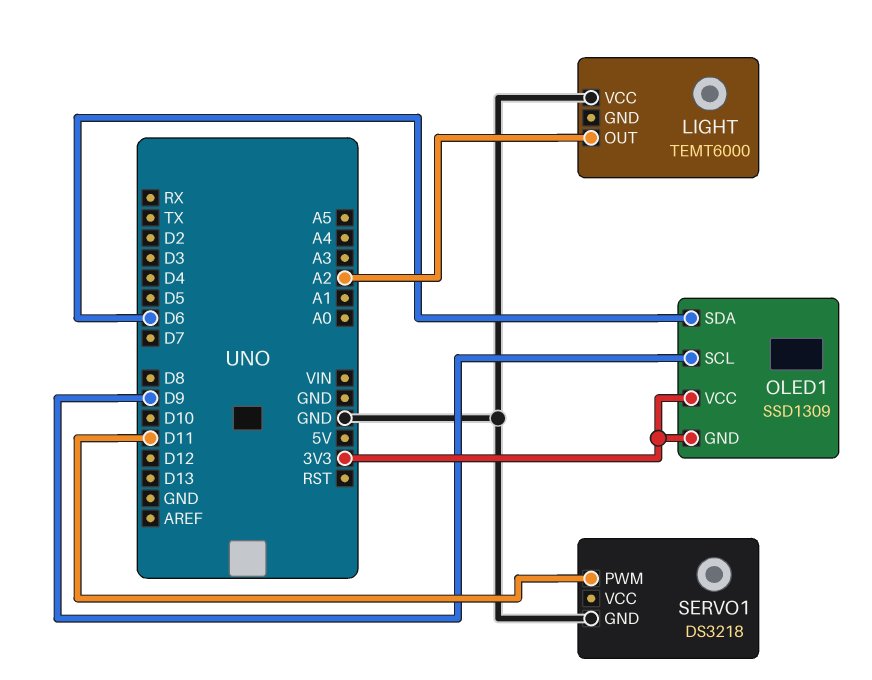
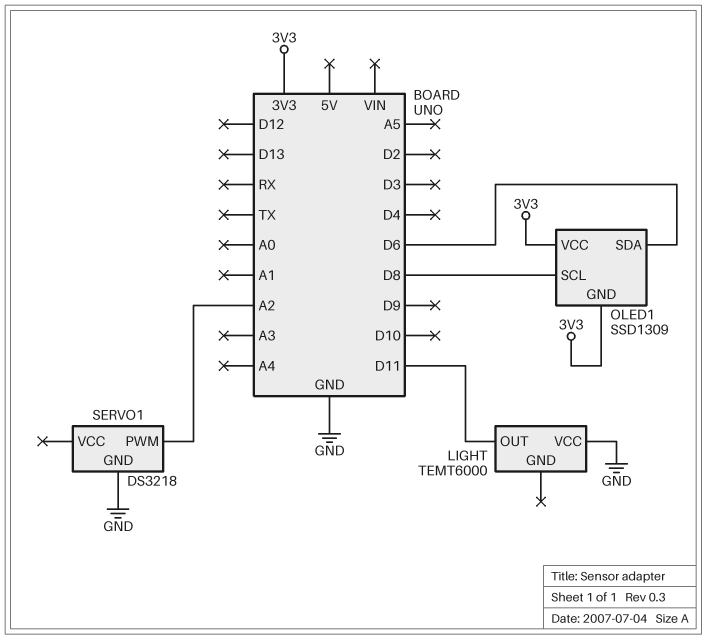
LIGHT pin OUT: A2 -> D11
OLED1 pin SCL: D9 -> D8
SERVO1 pin PWM: D11 -> A2

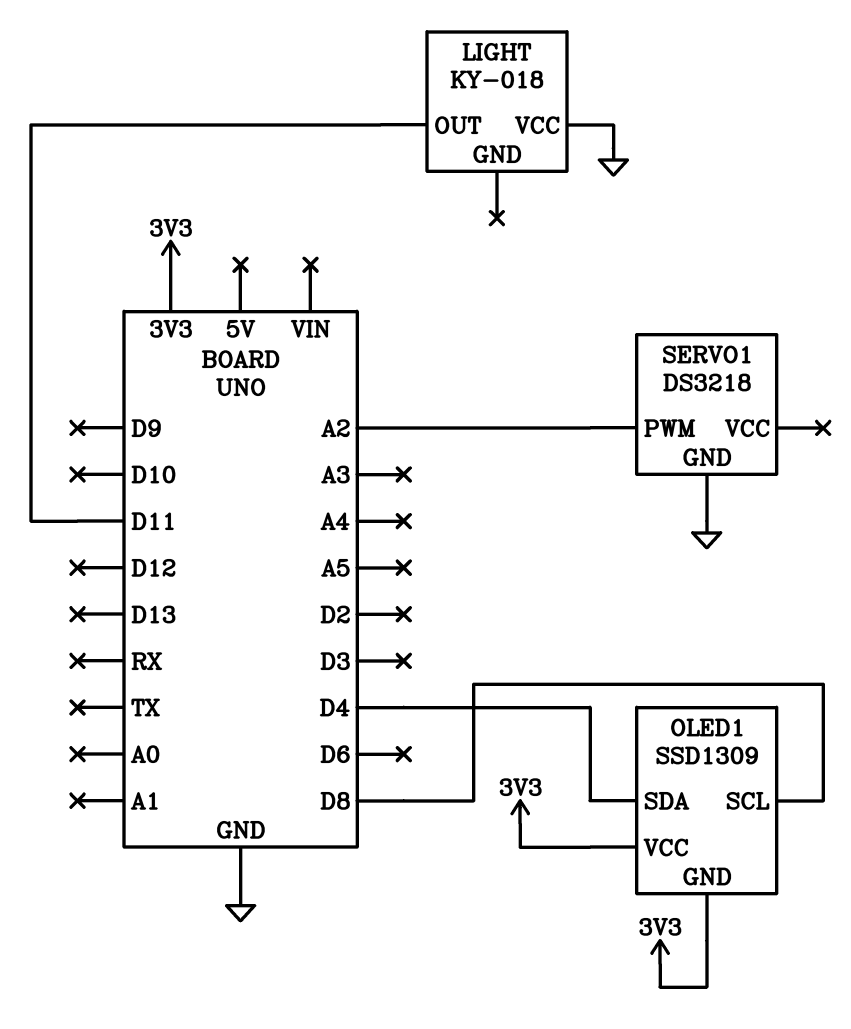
LIGHT: TEMT6000 -> KY-018
OLED1 pin SDA: D6 -> D4

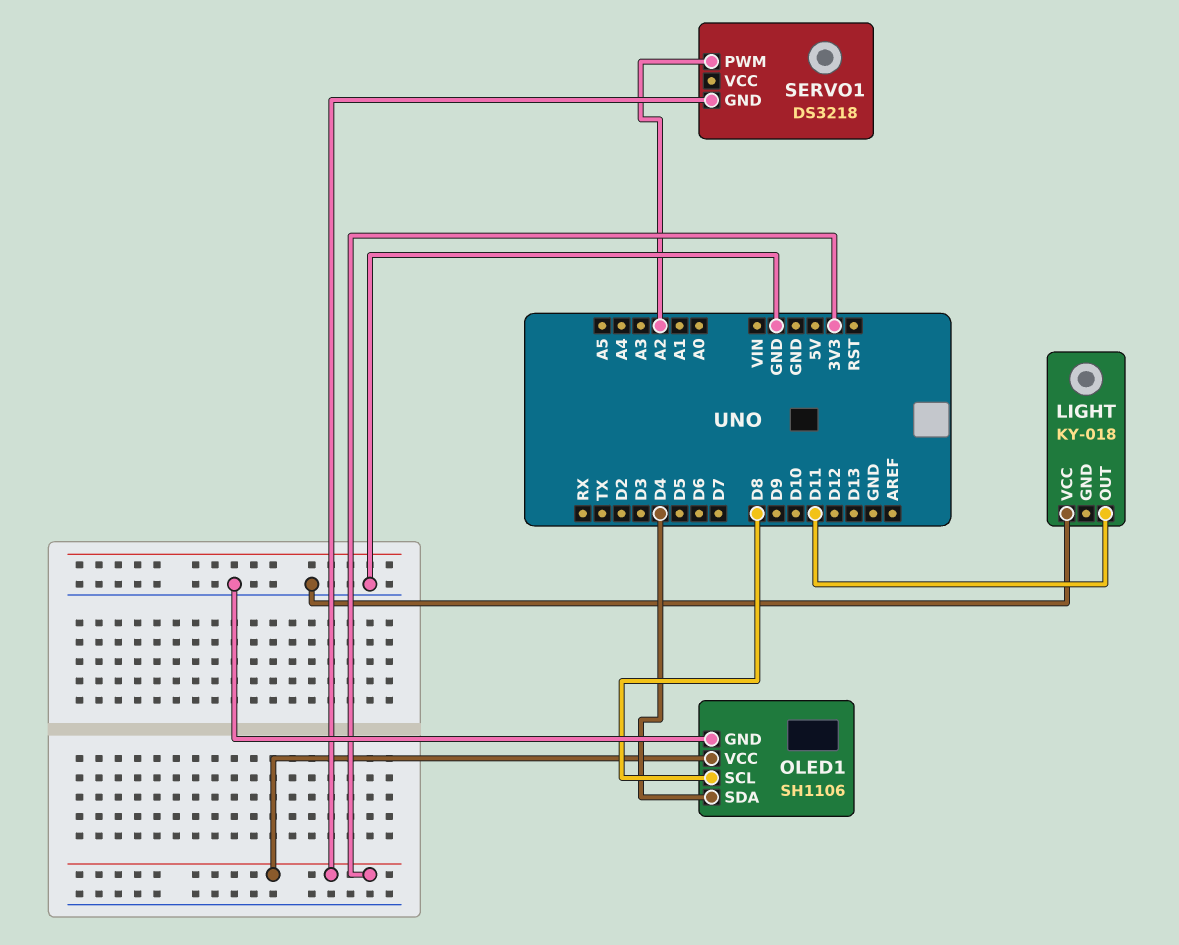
OLED1: SSD1309 -> SH1106
OLED1 pin GND: 3V3 -> GND
SERVO1 pin GND: GND -> 3V3

